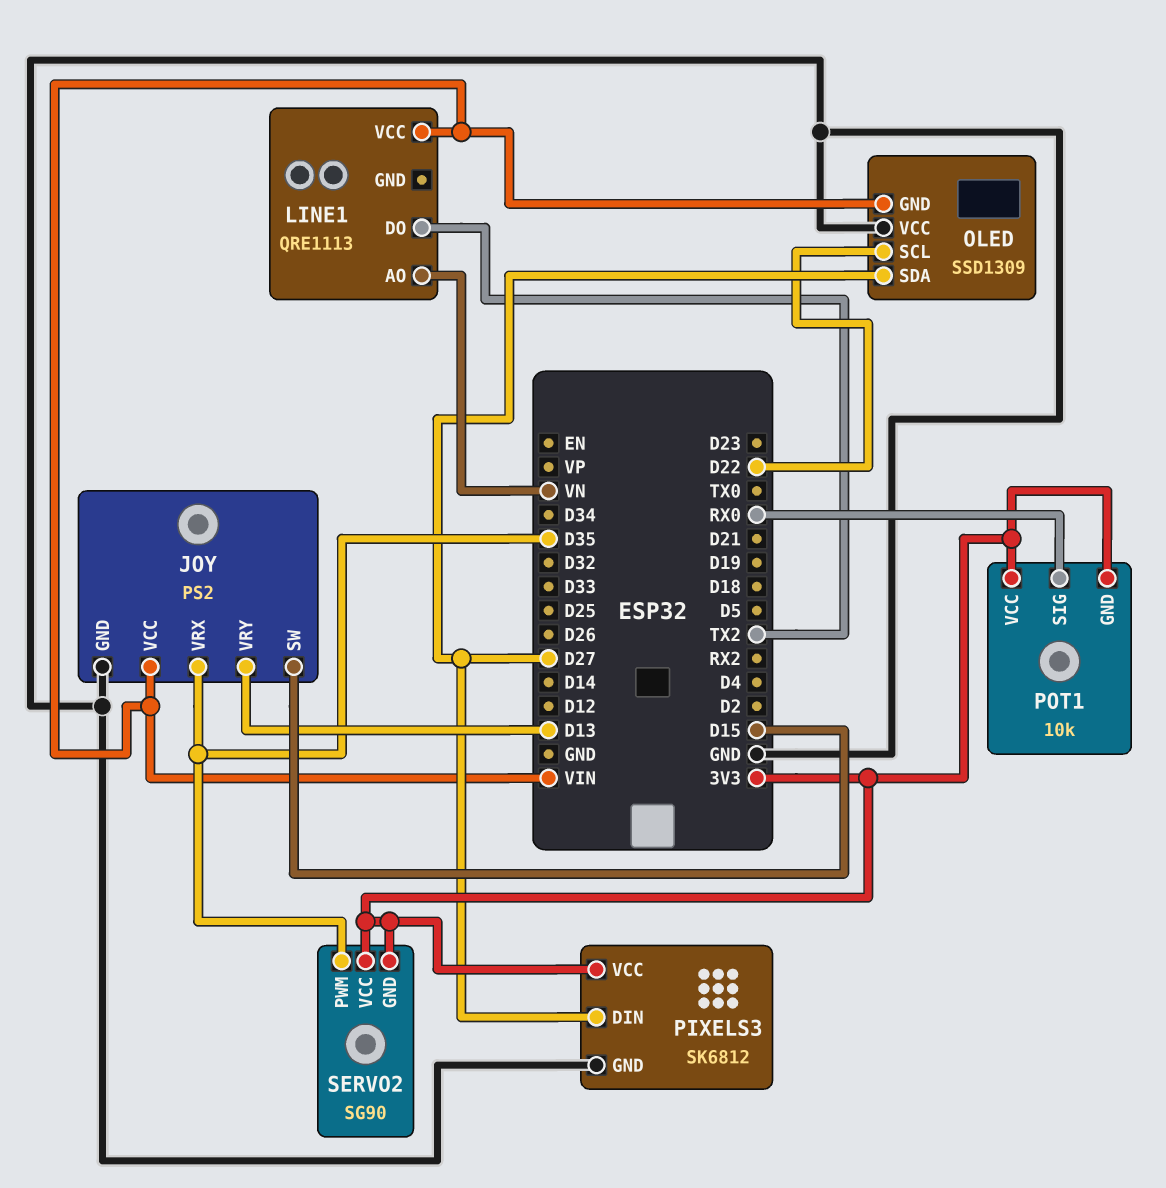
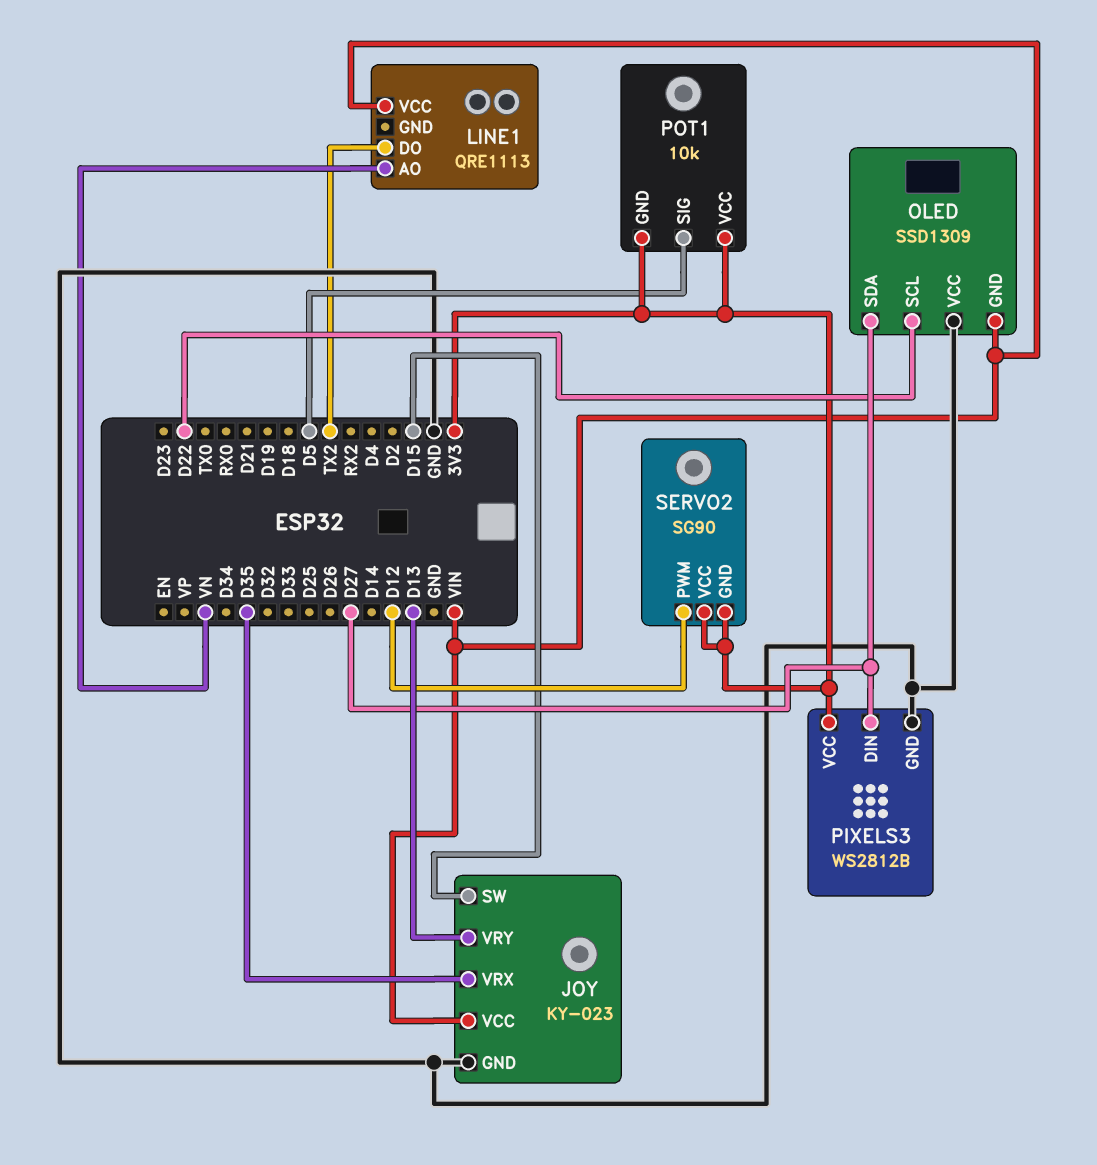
JOY: PS2 -> KY-023
PIXELS3: SK6812 -> WS2812B
POT1 pin SIG: RX0 -> D5
SERVO2 pin PWM: D35 -> D12

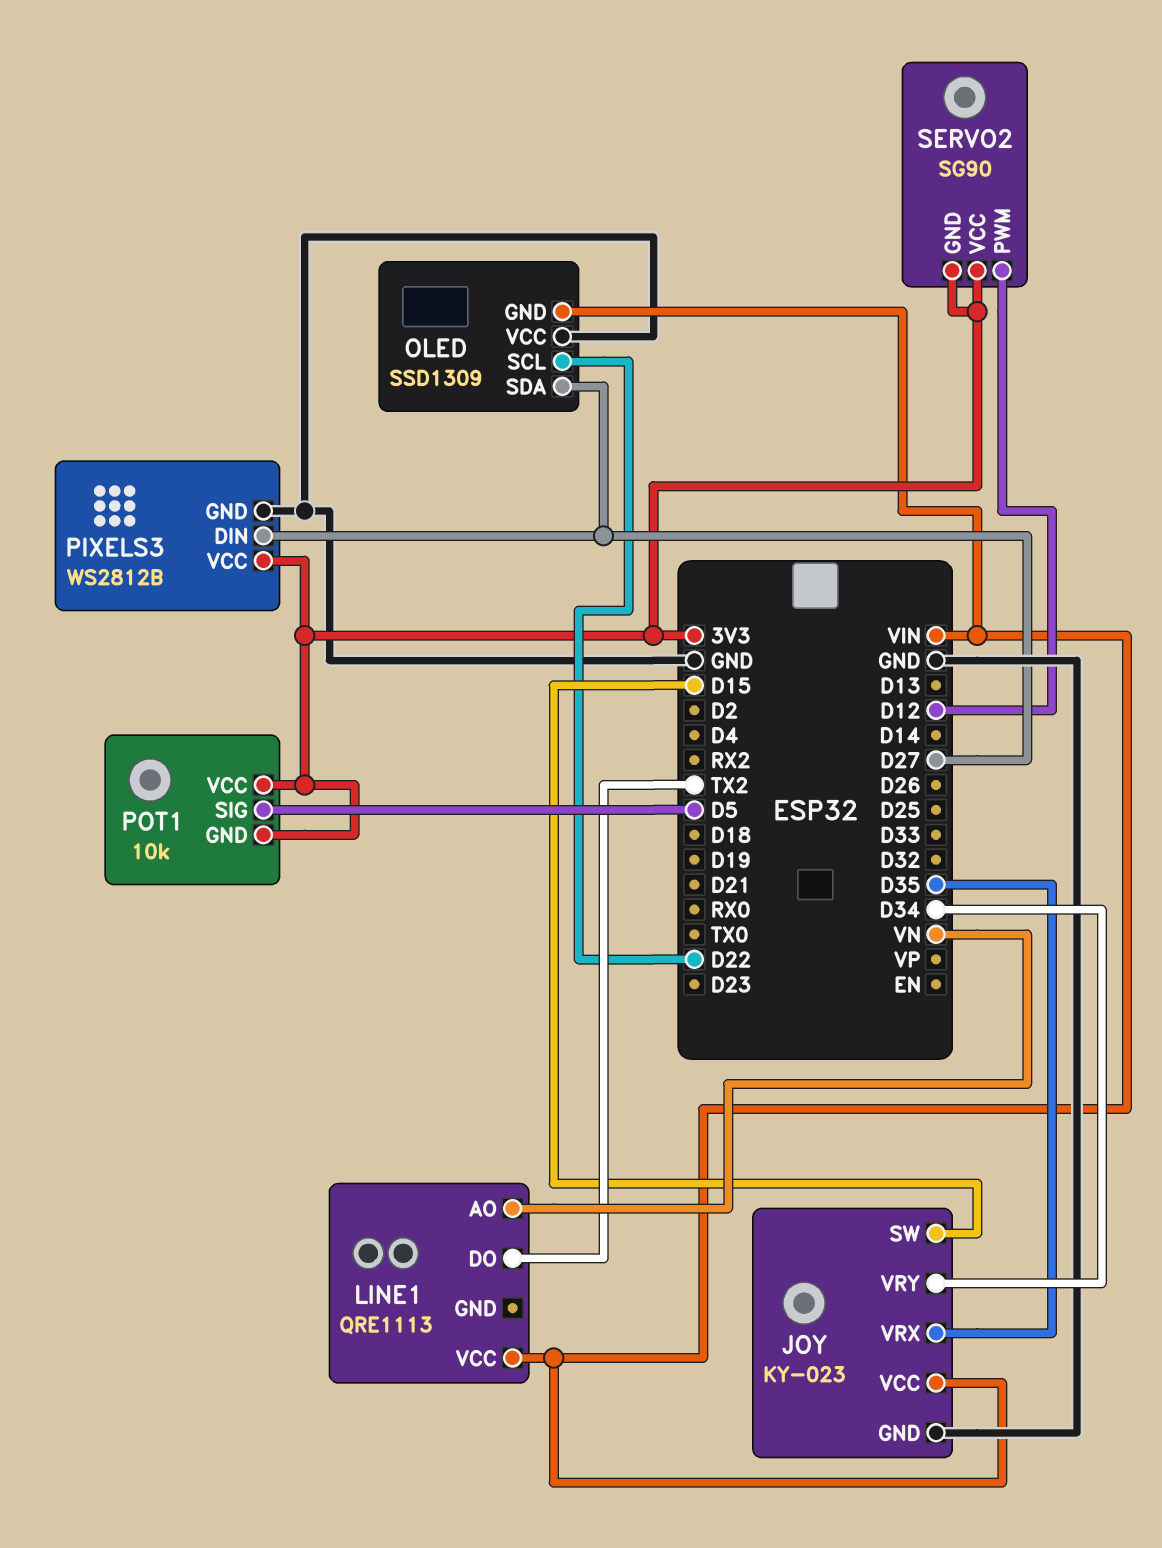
JOY pin VRY: D13 -> D34

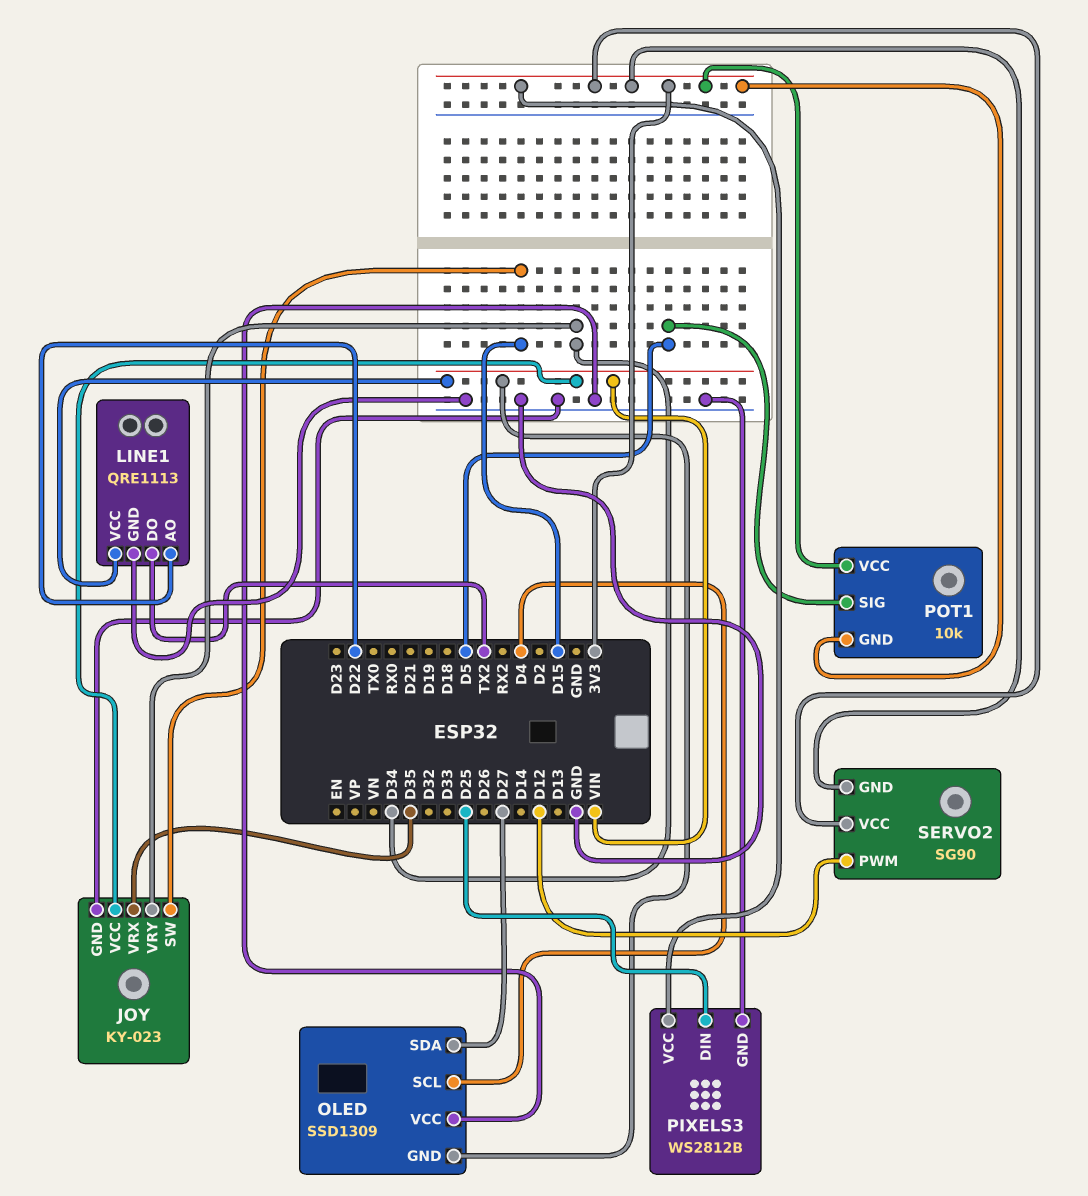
LINE1 pin AO: VN -> D22
LINE1 pin GND: none -> GND
OLED pin SCL: D22 -> D4
PIXELS3 pin DIN: D27 -> D25

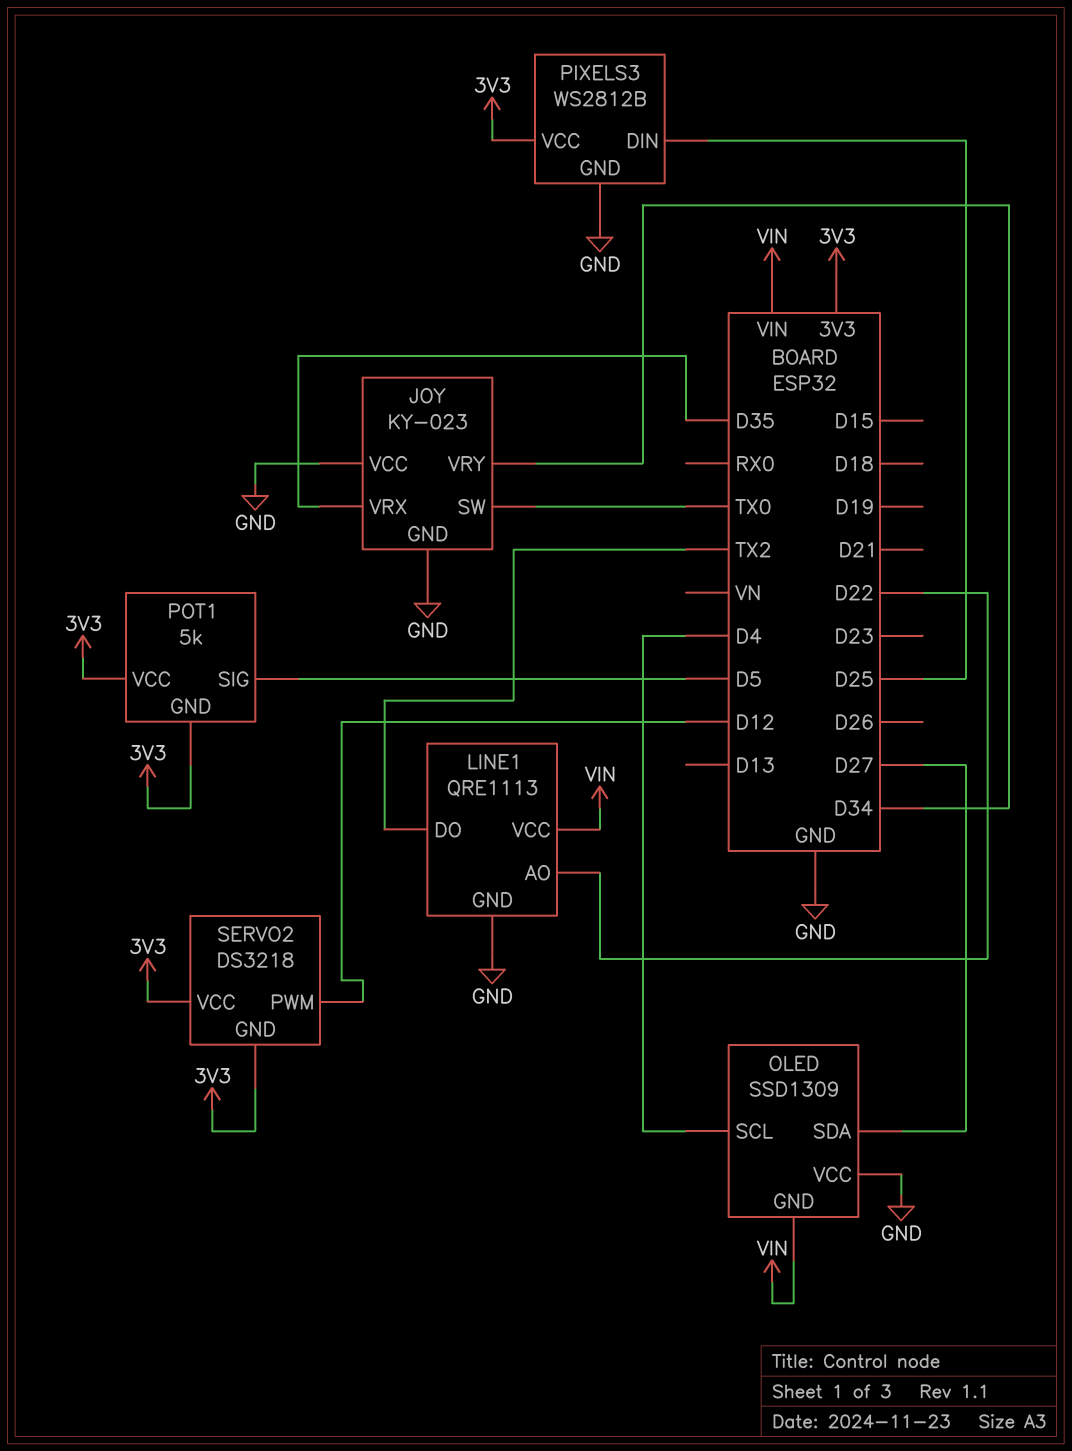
JOY pin SW: D15 -> TX0
JOY pin VCC: VIN -> GND
POT1: 10k -> 5k
SERVO2: SG90 -> DS3218

